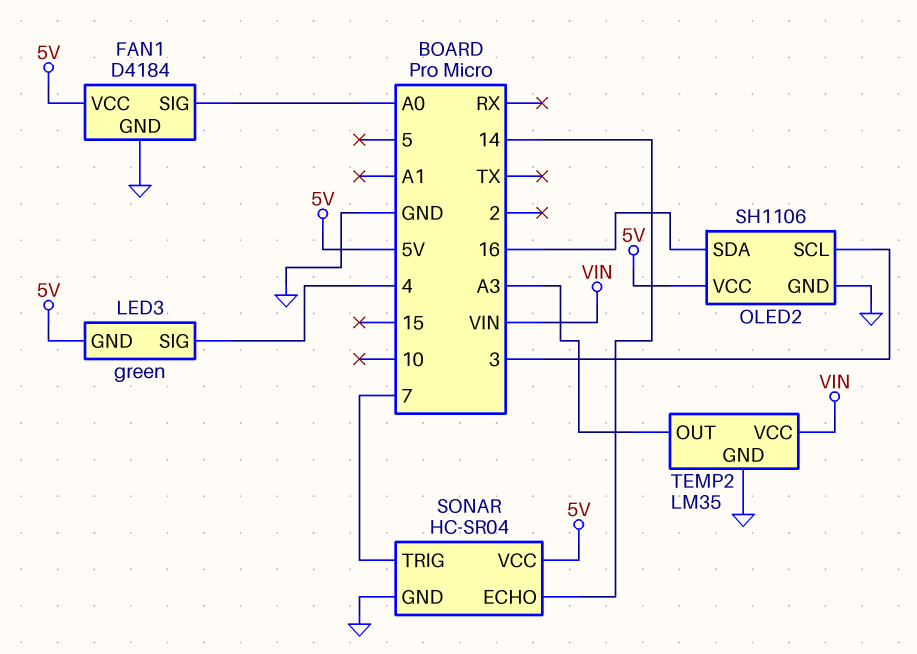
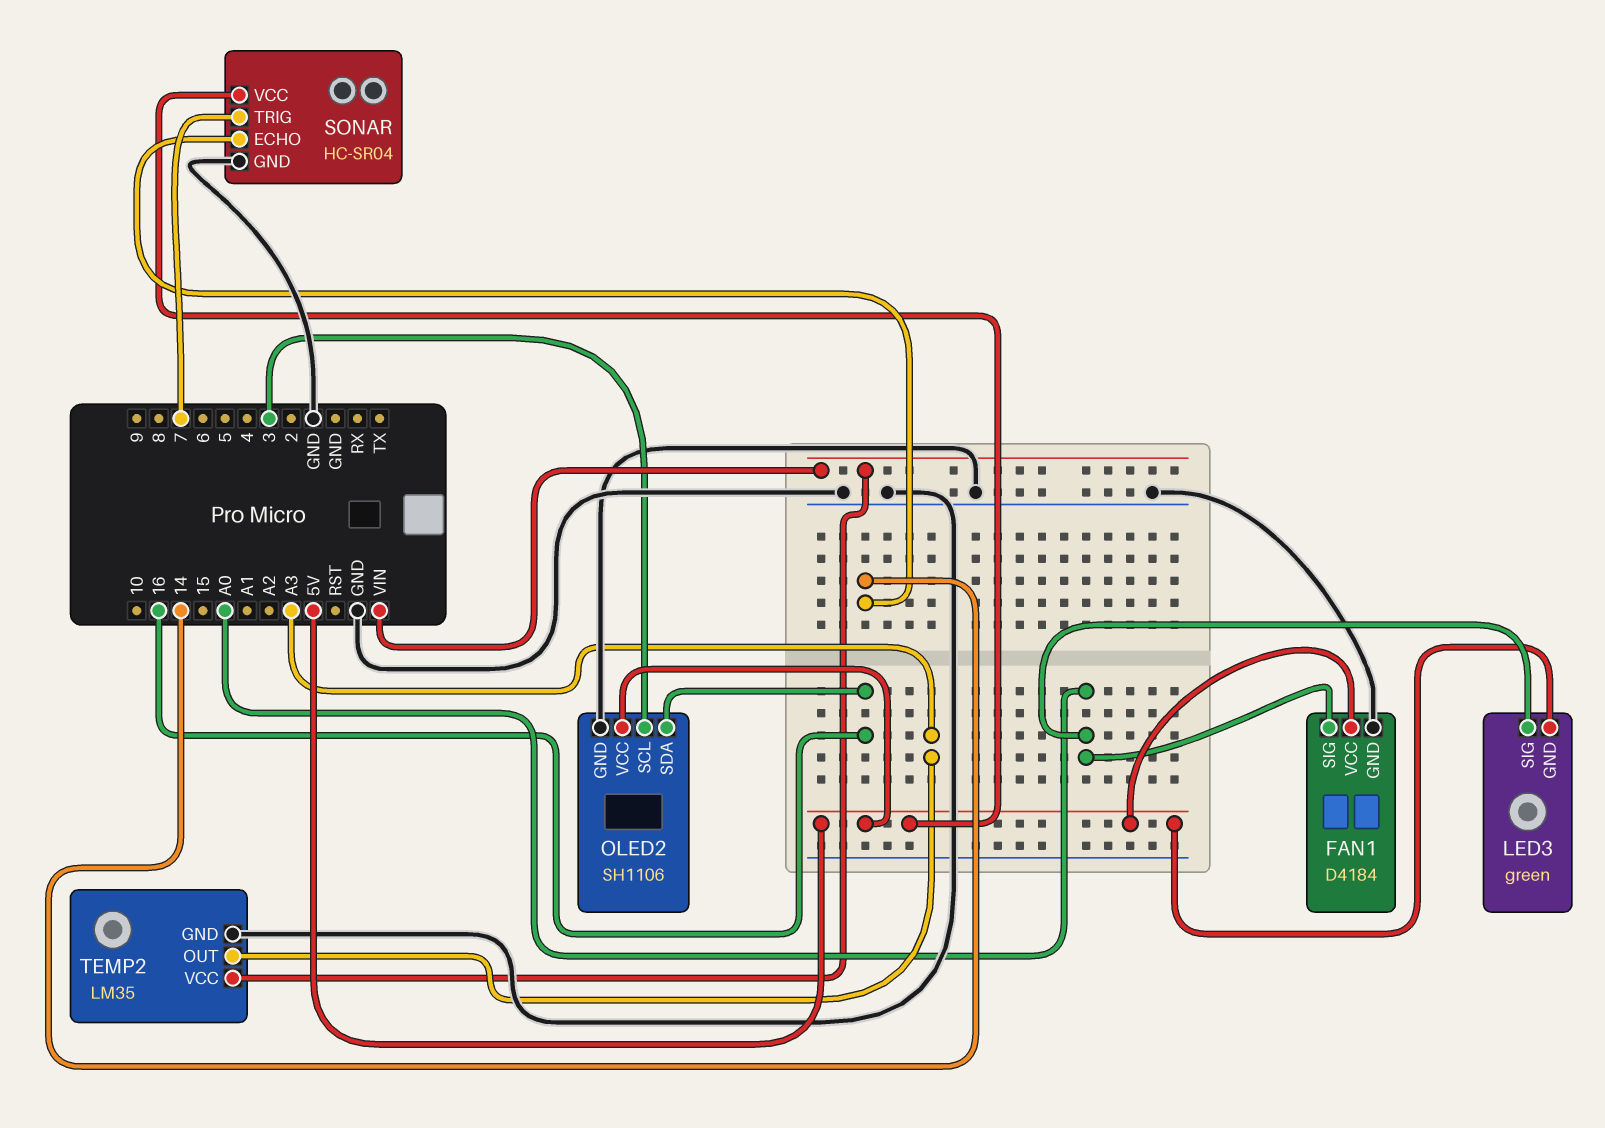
LED3 pin SIG: 4 -> A0

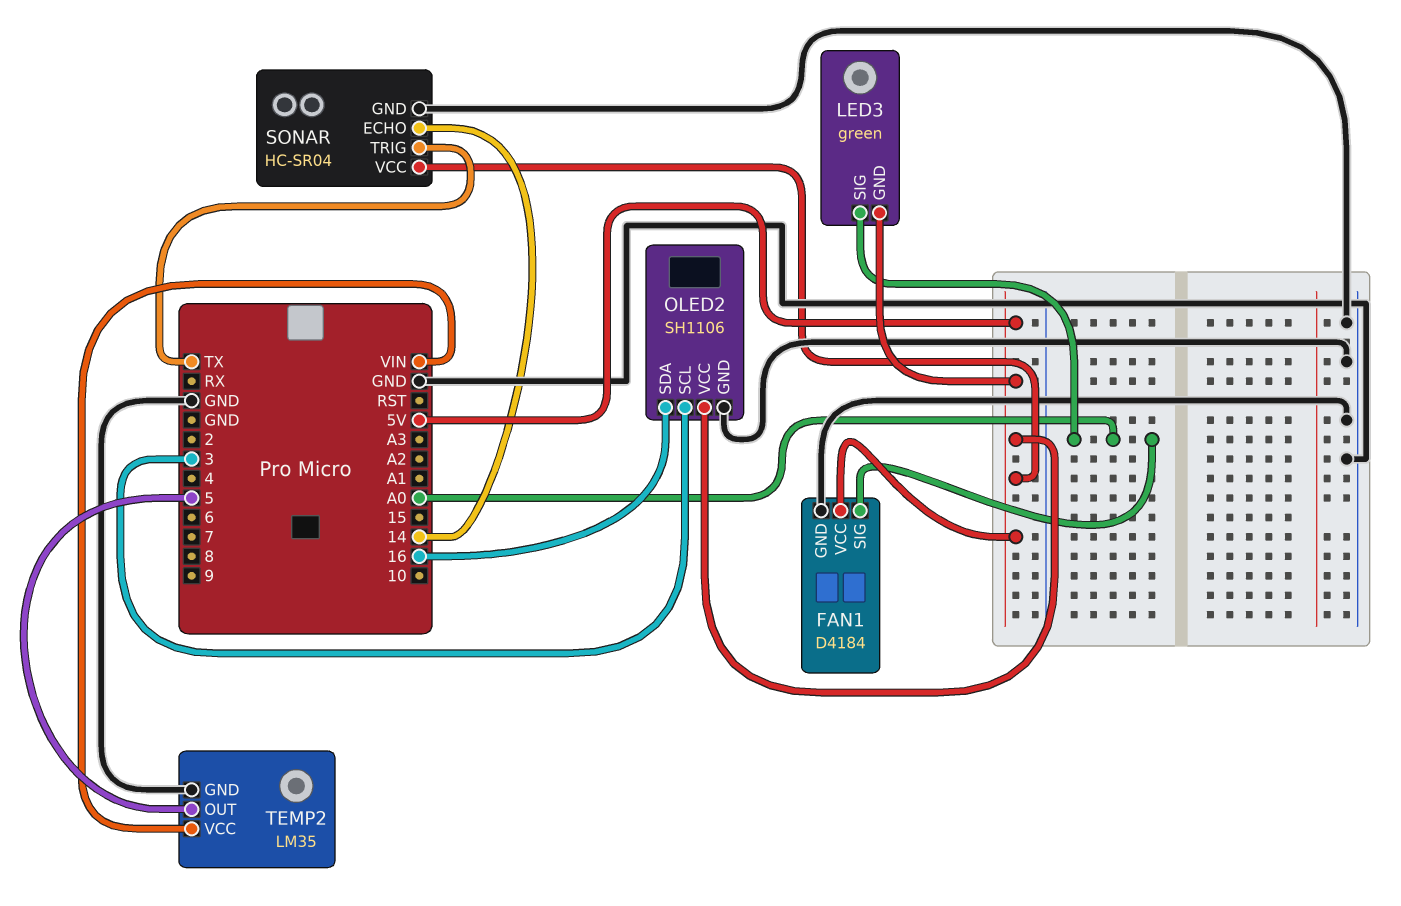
SONAR pin TRIG: 7 -> TX
TEMP2 pin OUT: A3 -> 5

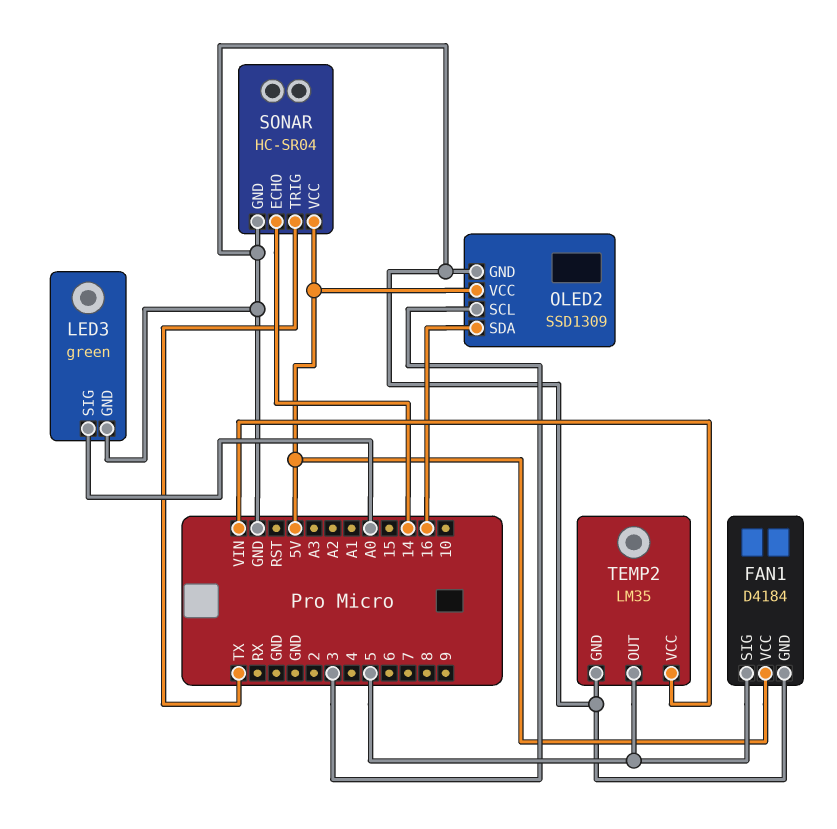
FAN1 pin SIG: A0 -> 5
LED3 pin GND: 5V -> GND
OLED2: SH1106 -> SSD1309

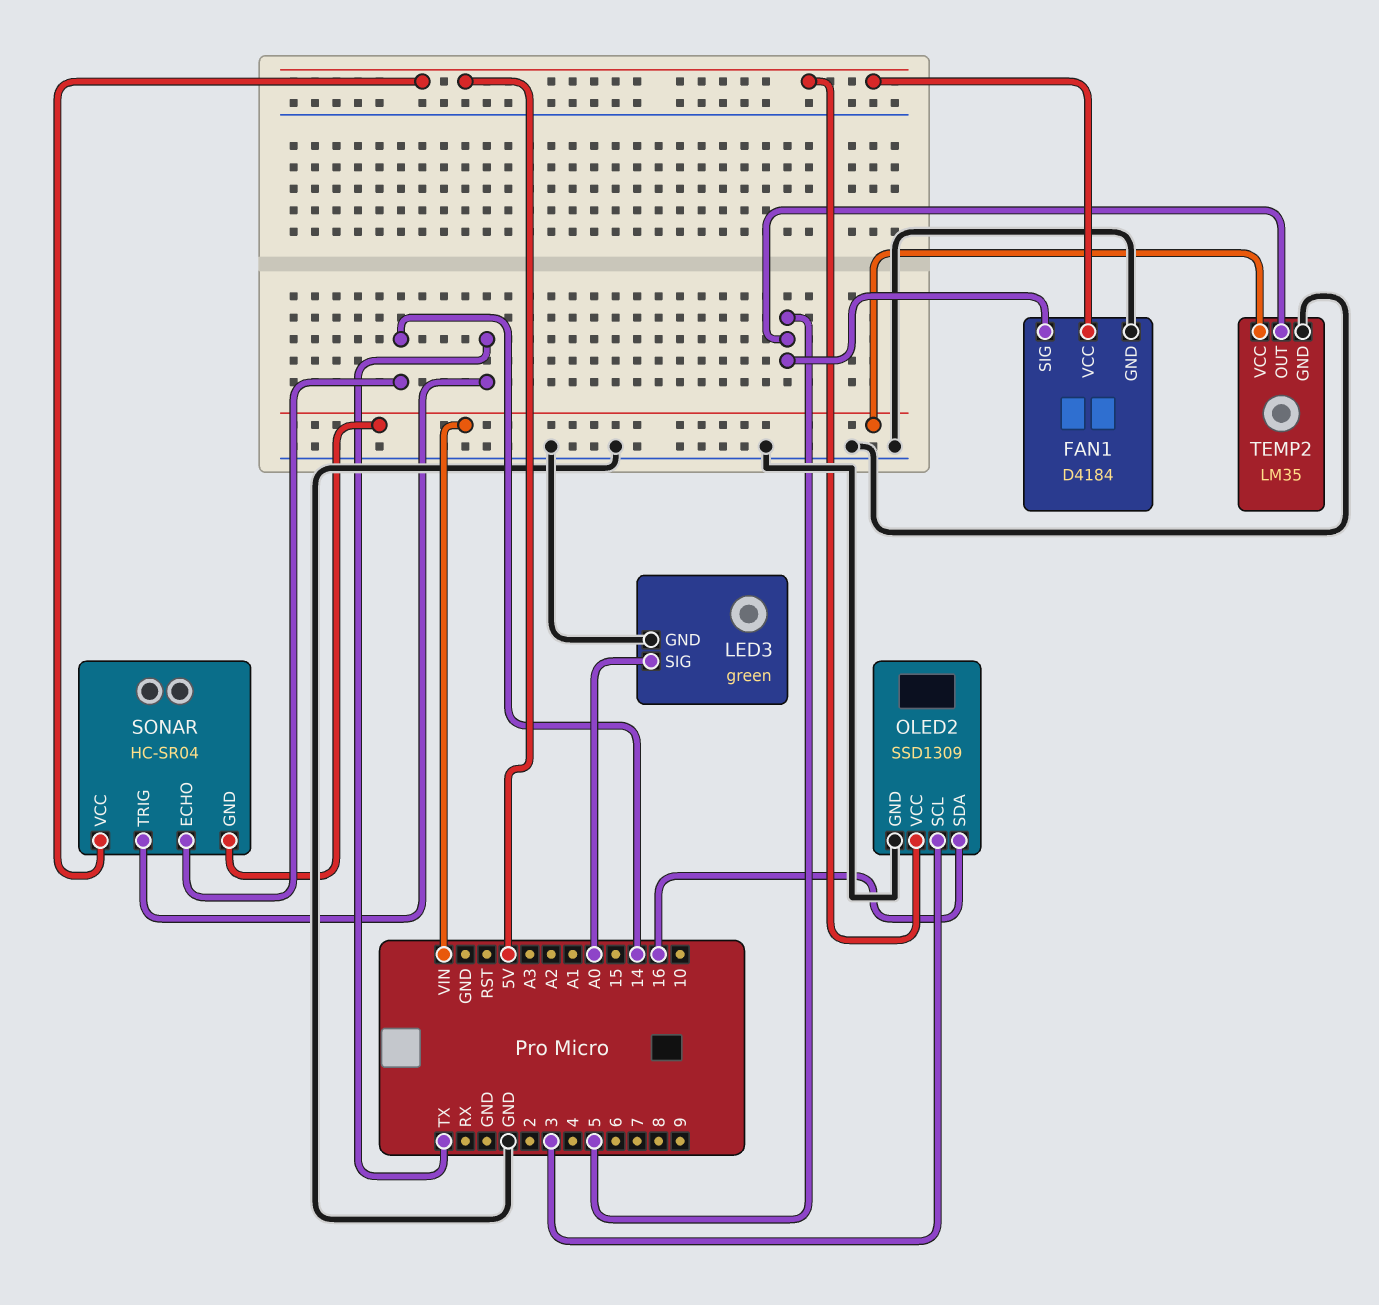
SONAR pin GND: GND -> VIN

